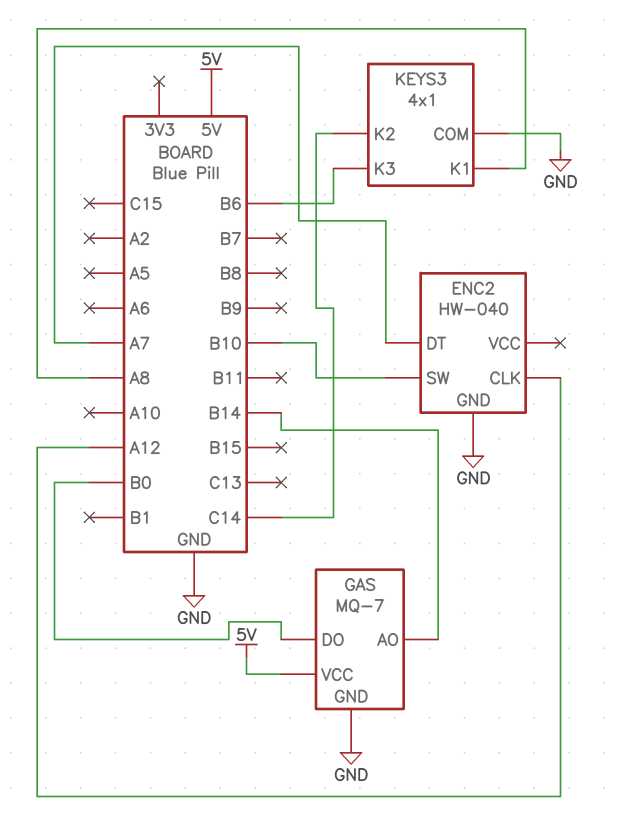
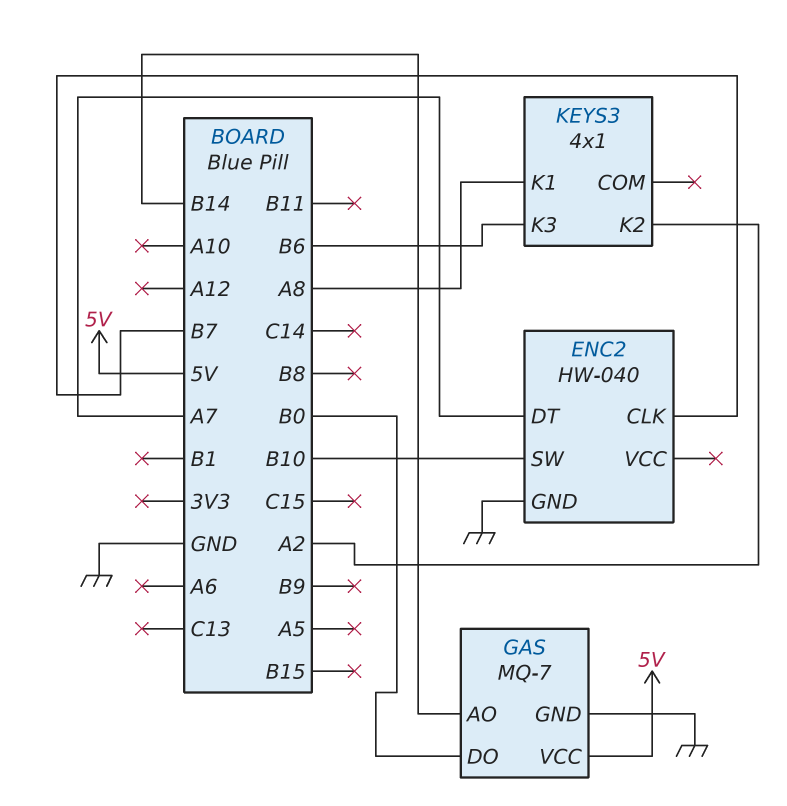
ENC2 pin CLK: A12 -> B7
KEYS3 pin COM: GND -> none
KEYS3 pin K2: C14 -> A2

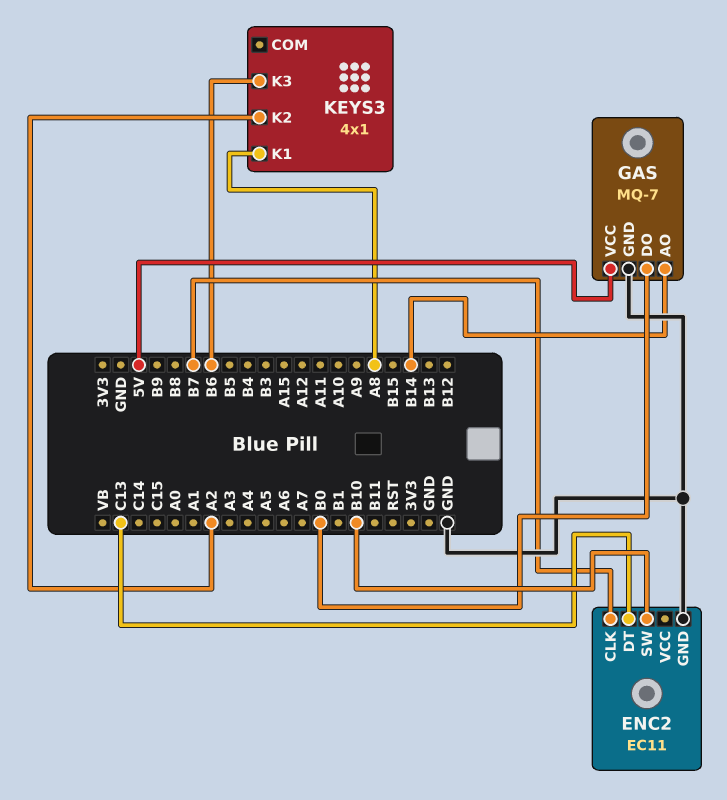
ENC2: HW-040 -> EC11
ENC2 pin DT: A7 -> C13

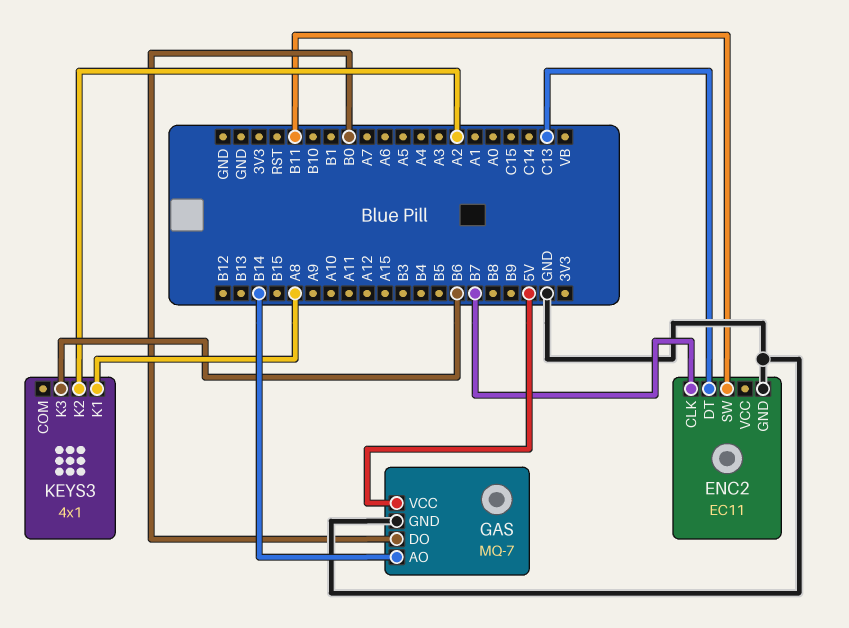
ENC2 pin SW: B10 -> B11

